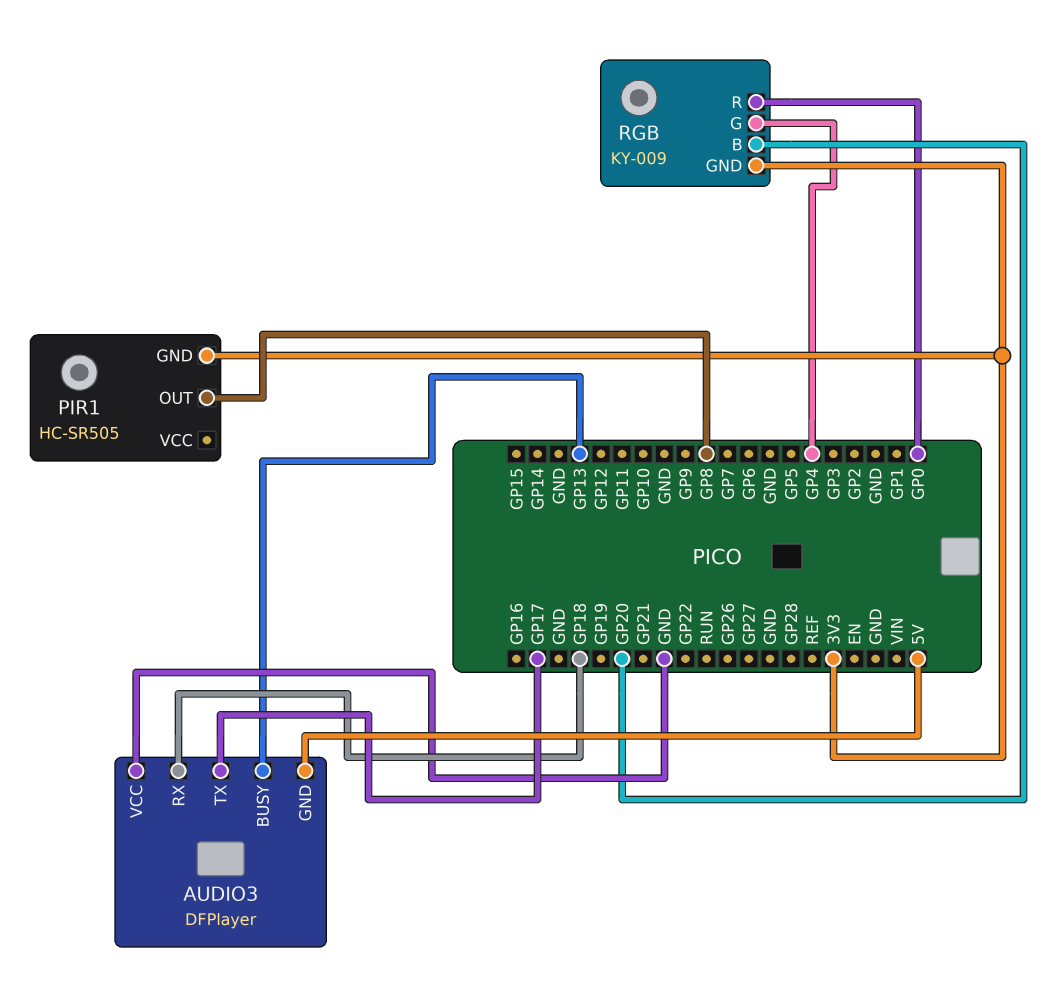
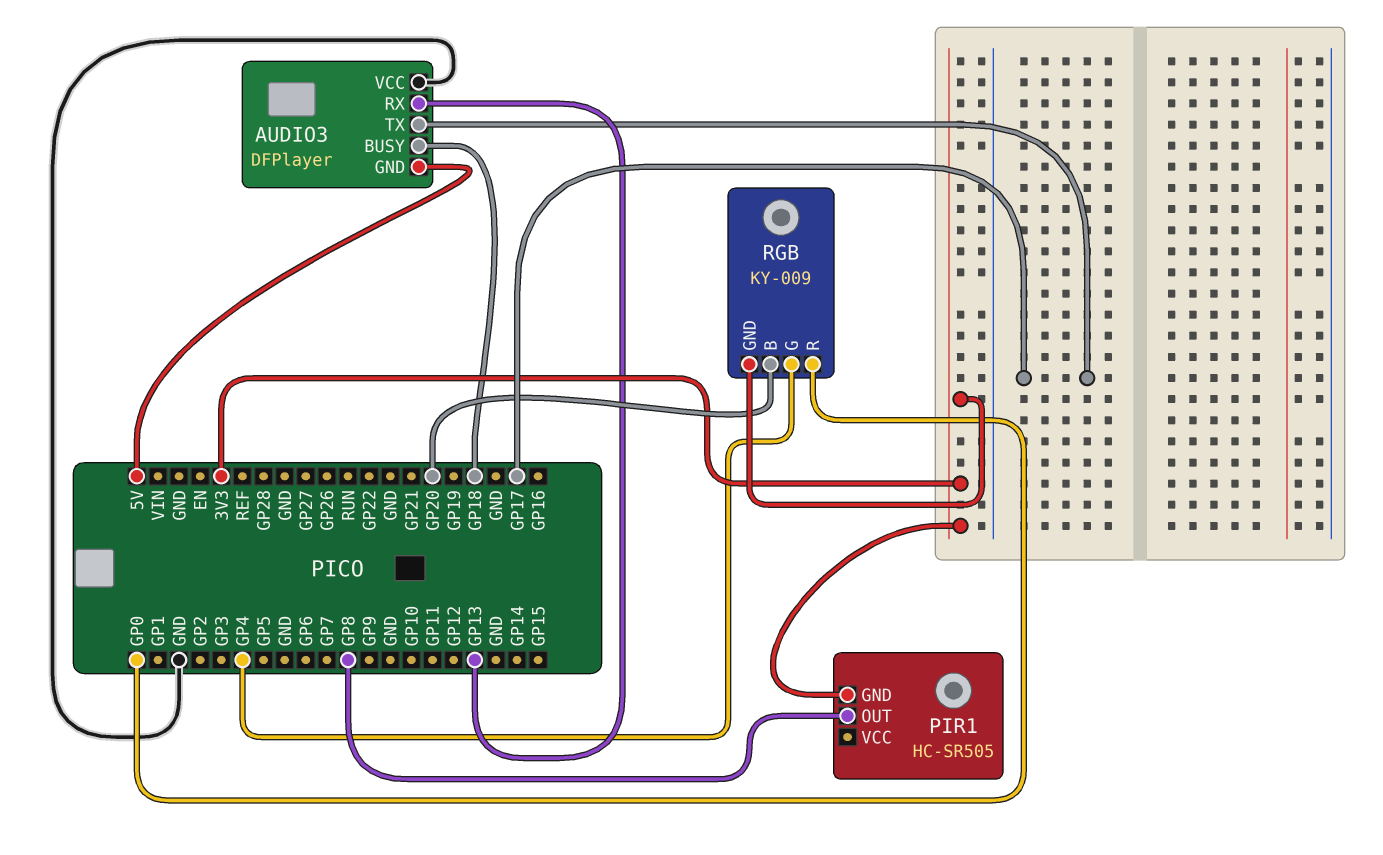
AUDIO3 pin BUSY: GP13 -> GP18
AUDIO3 pin RX: GP18 -> GP13

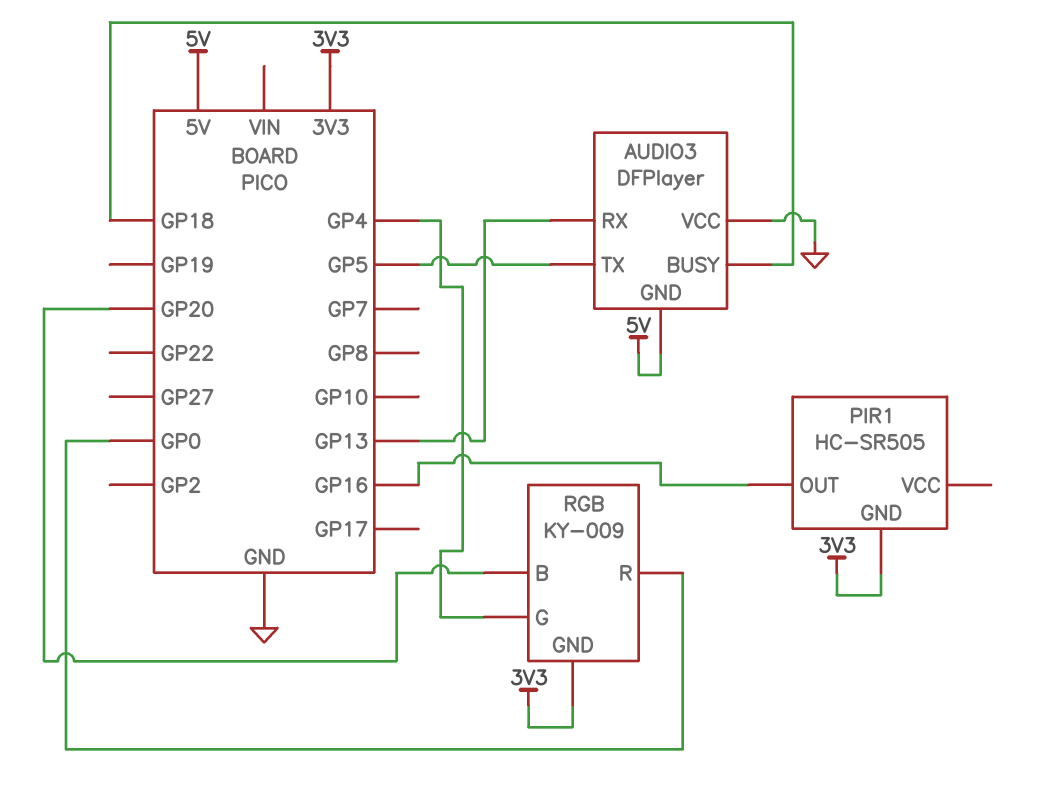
AUDIO3 pin TX: GP17 -> GP5
PIR1 pin OUT: GP8 -> GP16

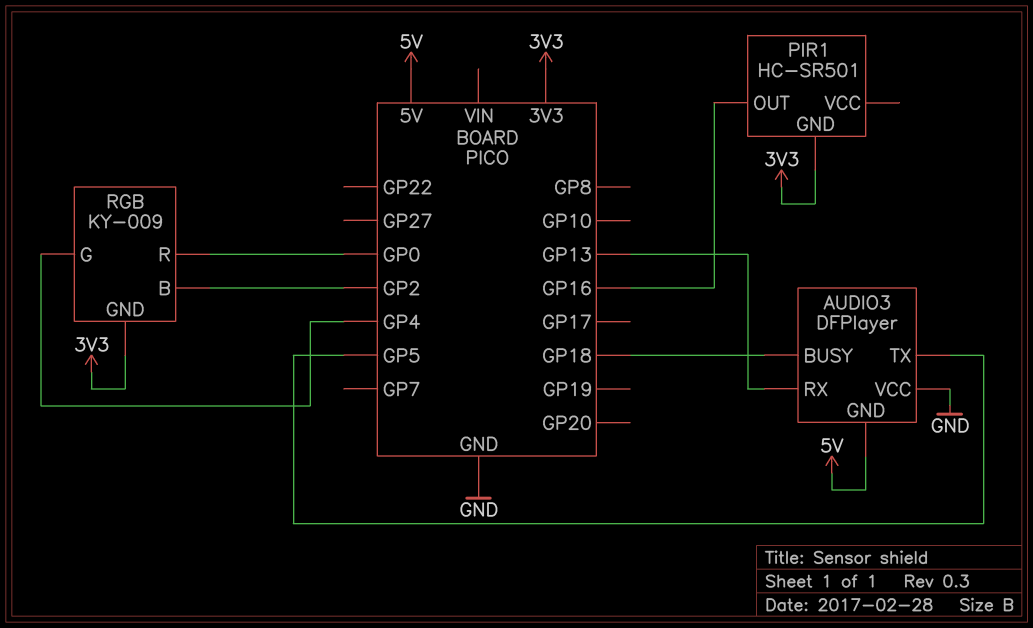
PIR1: HC-SR505 -> HC-SR501
RGB pin B: GP20 -> GP2

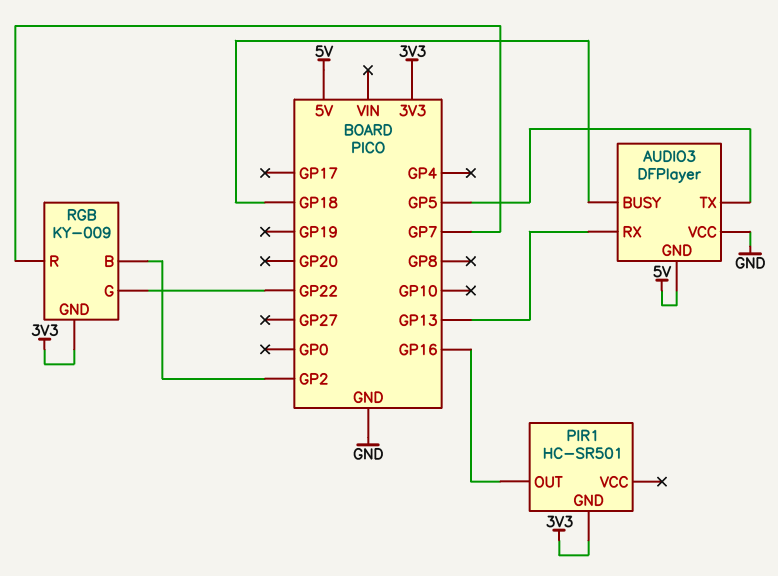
RGB pin G: GP4 -> GP22
RGB pin R: GP0 -> GP7

